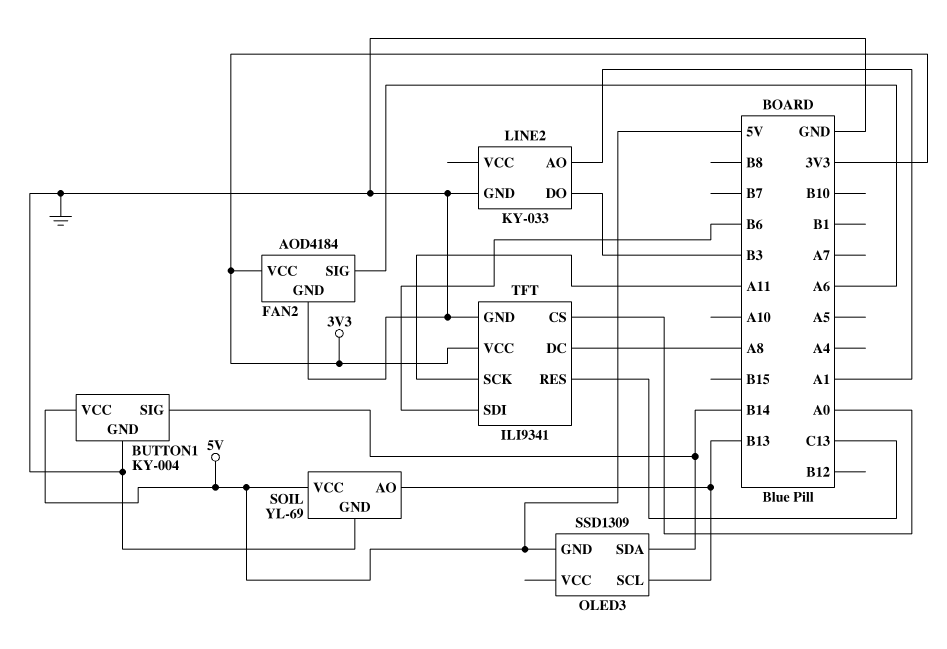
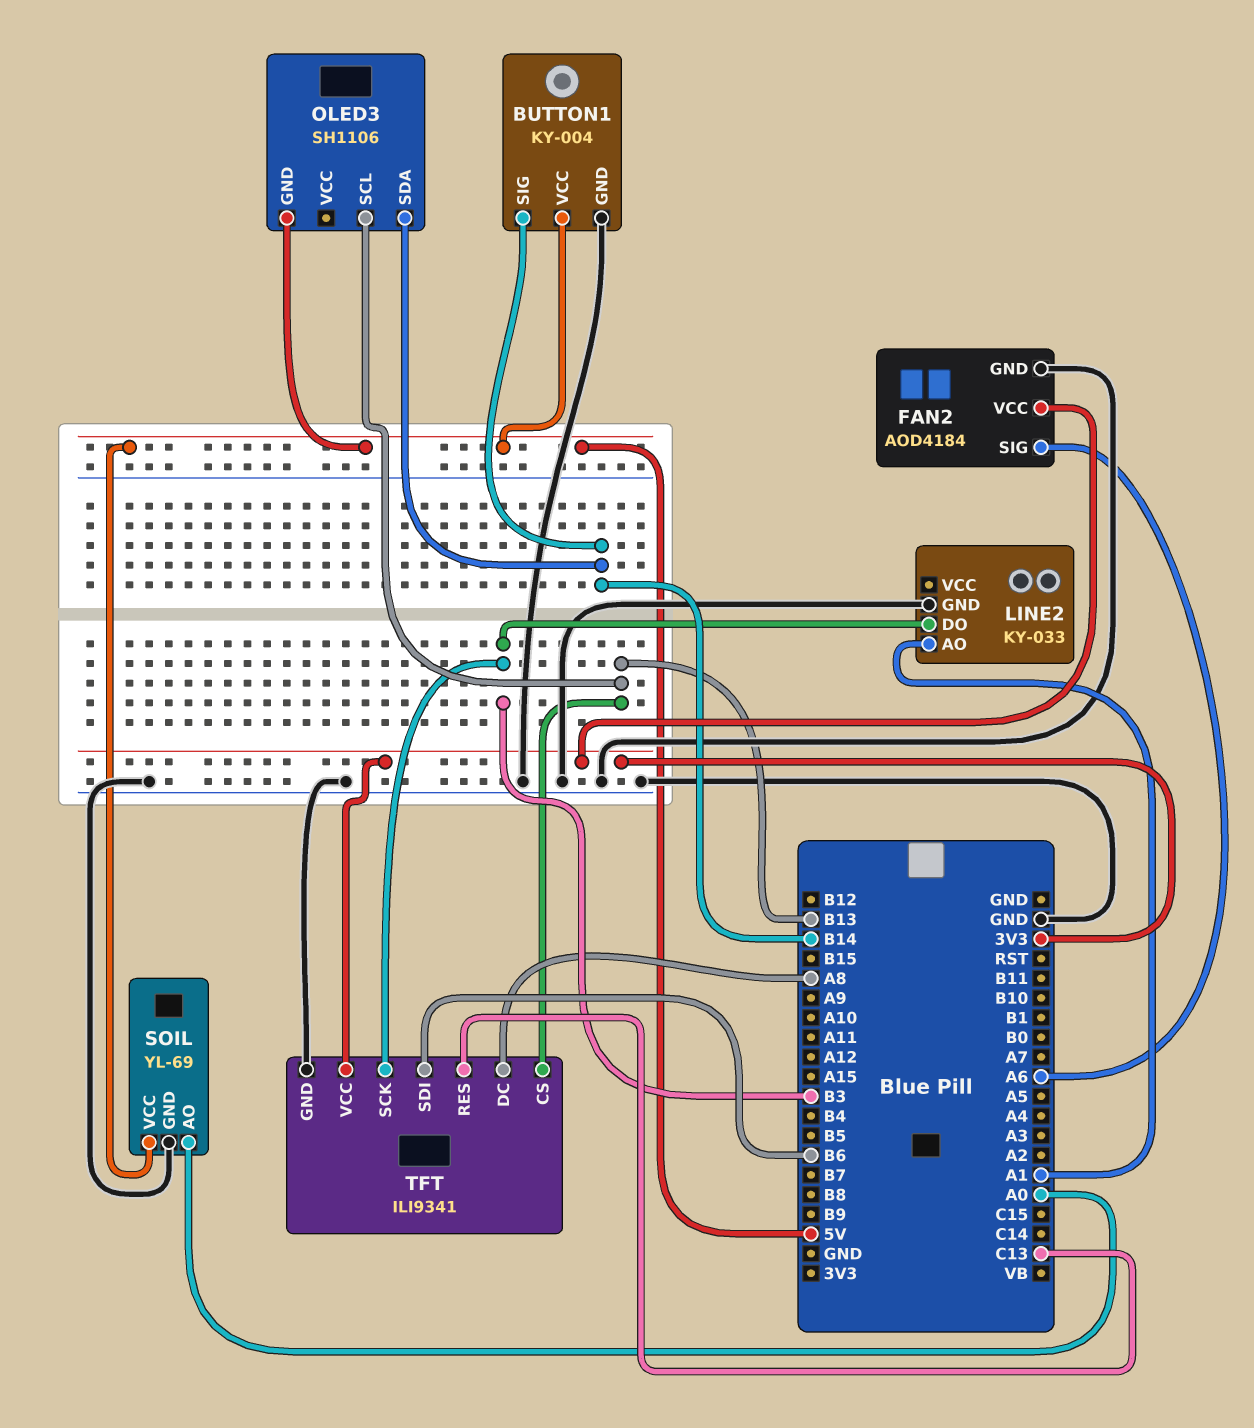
OLED3: SSD1309 -> SH1106
SOIL pin AO: B13 -> A0
TFT pin CS: A0 -> B13
TFT pin SCK: A11 -> B3

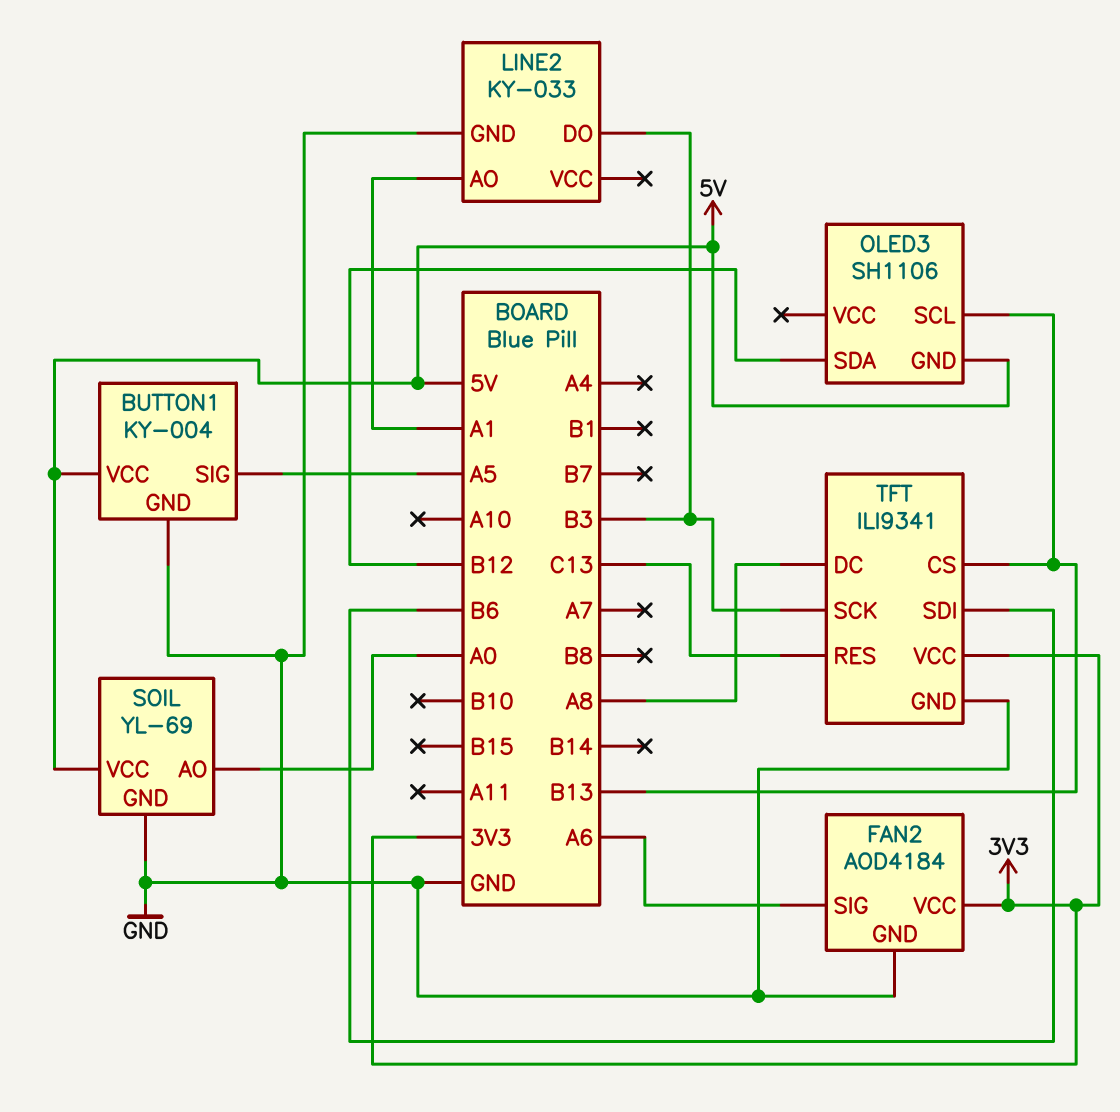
BUTTON1 pin SIG: B14 -> A5
OLED3 pin SDA: B14 -> B12

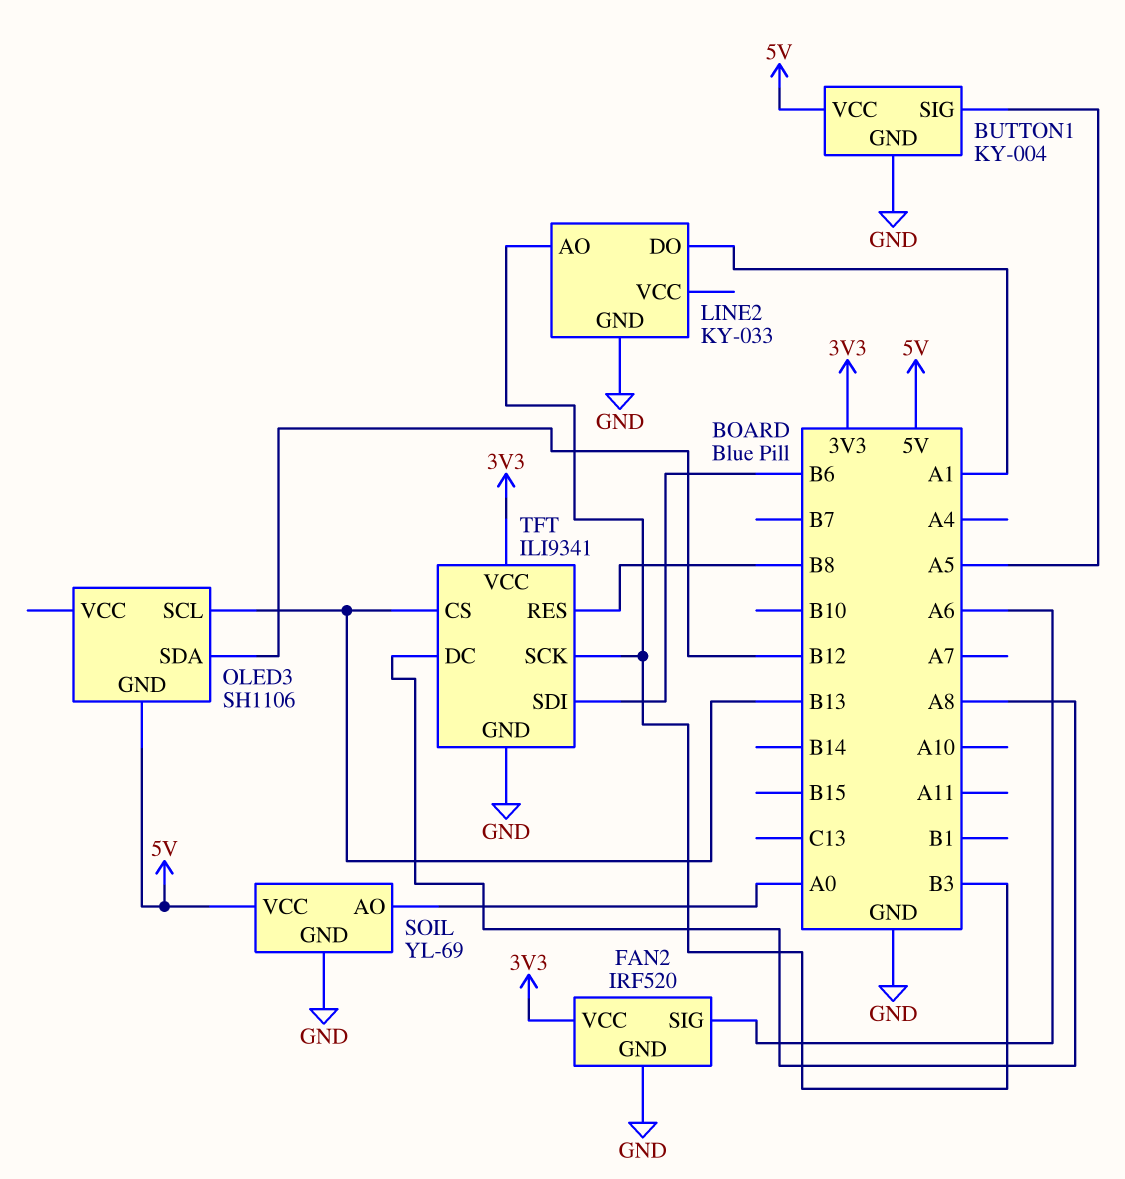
FAN2: AOD4184 -> IRF520
LINE2 pin AO: A1 -> B3
LINE2 pin DO: B3 -> A1
TFT pin RES: C13 -> B8

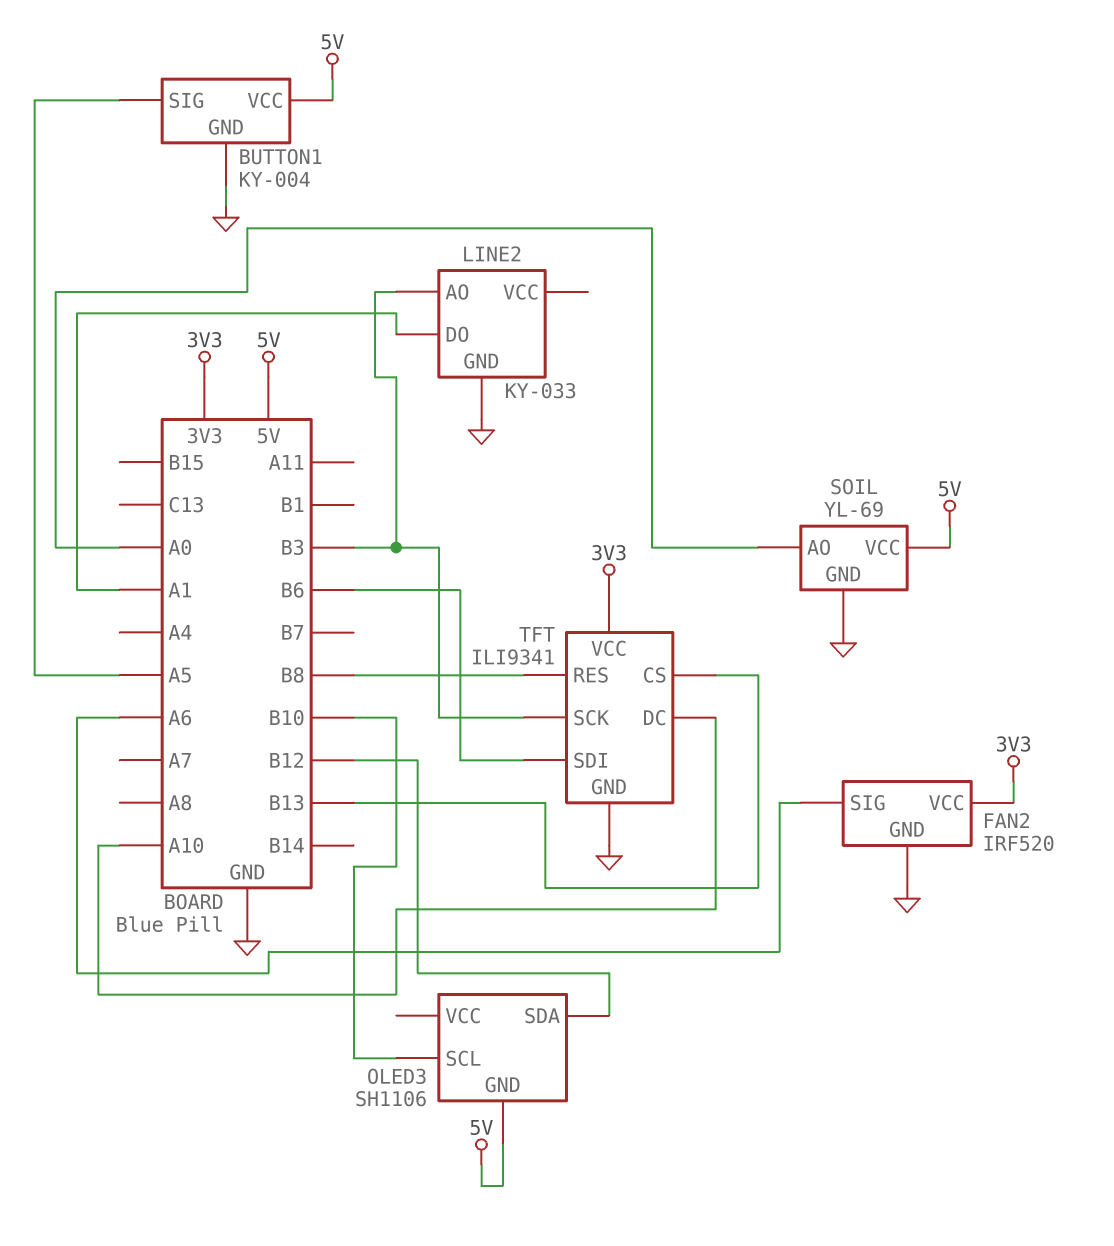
OLED3 pin SCL: B13 -> B10
TFT pin DC: A8 -> A10

